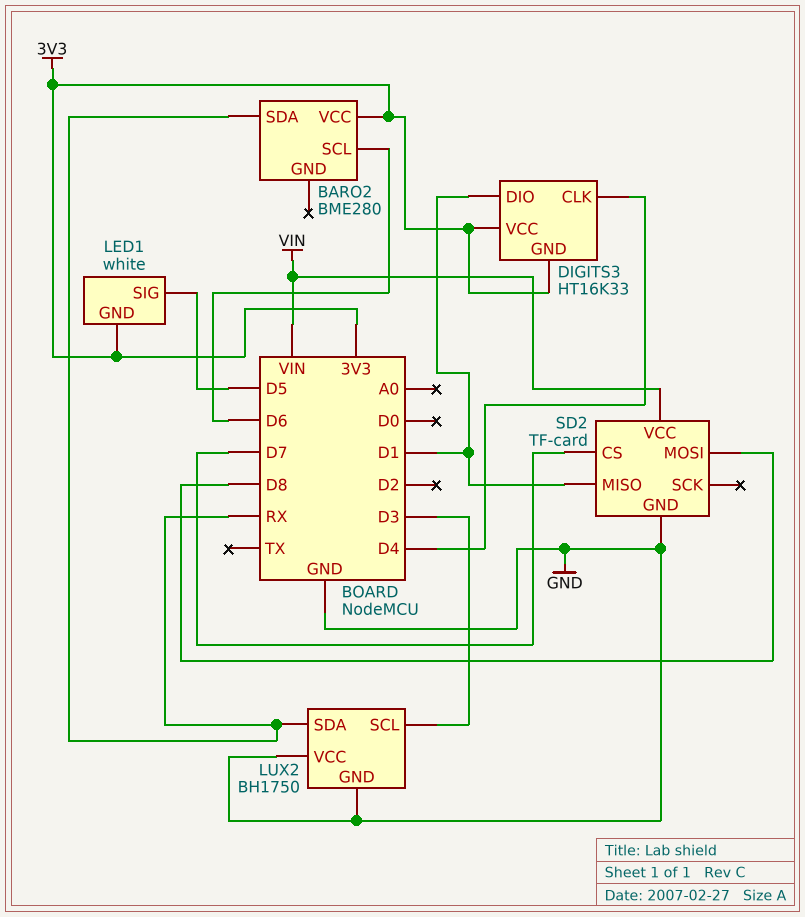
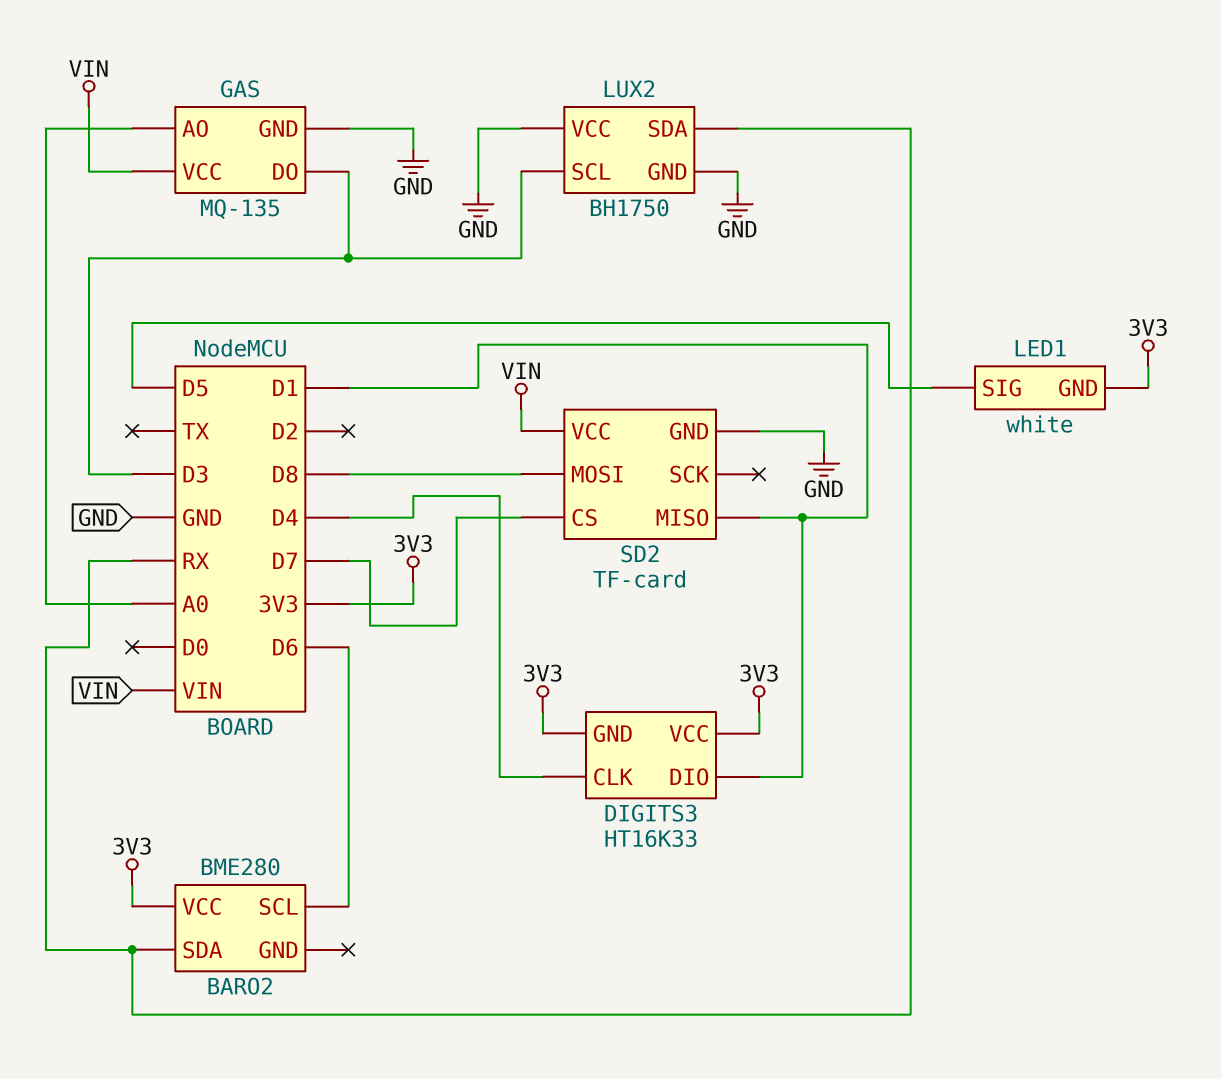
GAS: none -> MQ-135
GAS pin AO: none -> A0
GAS pin DO: none -> D3
GAS pin GND: none -> GND
GAS pin VCC: none -> VIN

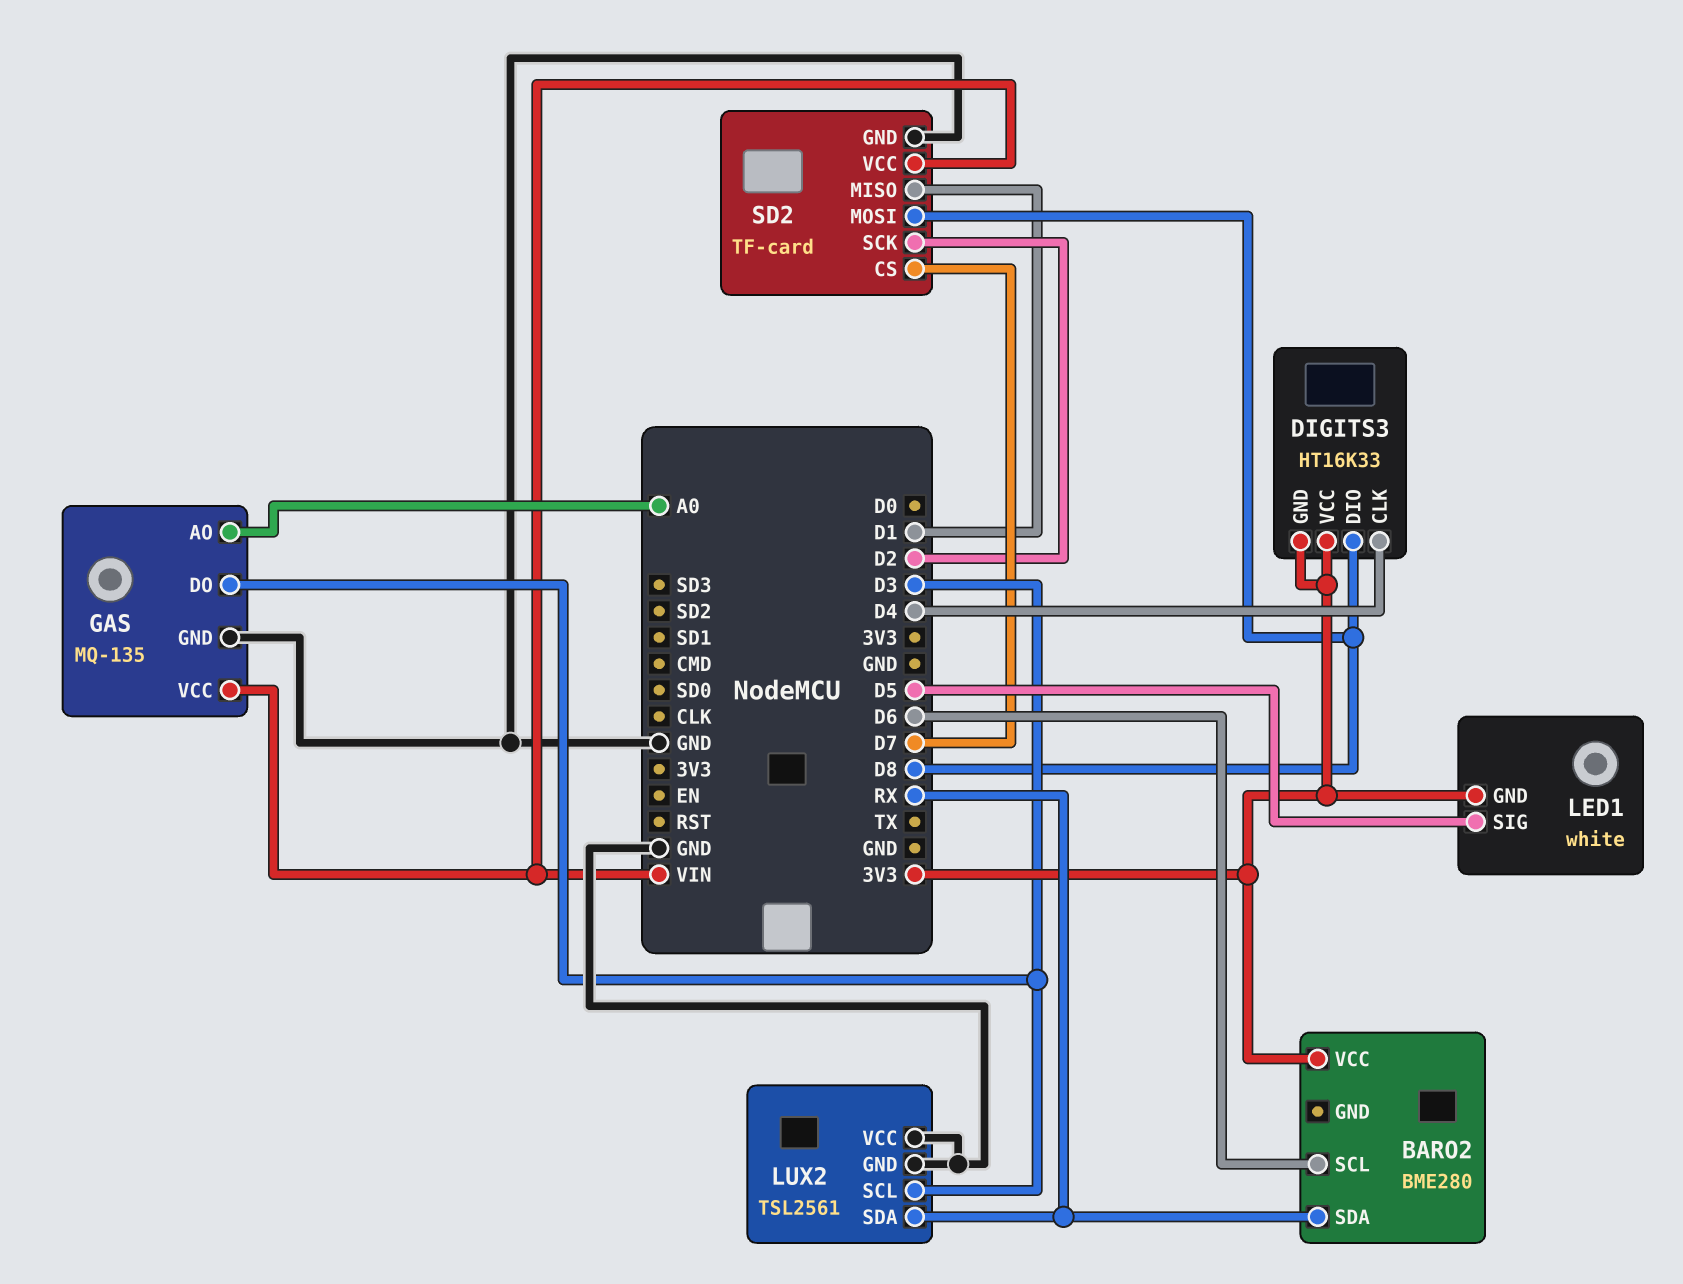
DIGITS3 pin DIO: D1 -> D8
LUX2: BH1750 -> TSL2561
SD2 pin SCK: none -> D2

